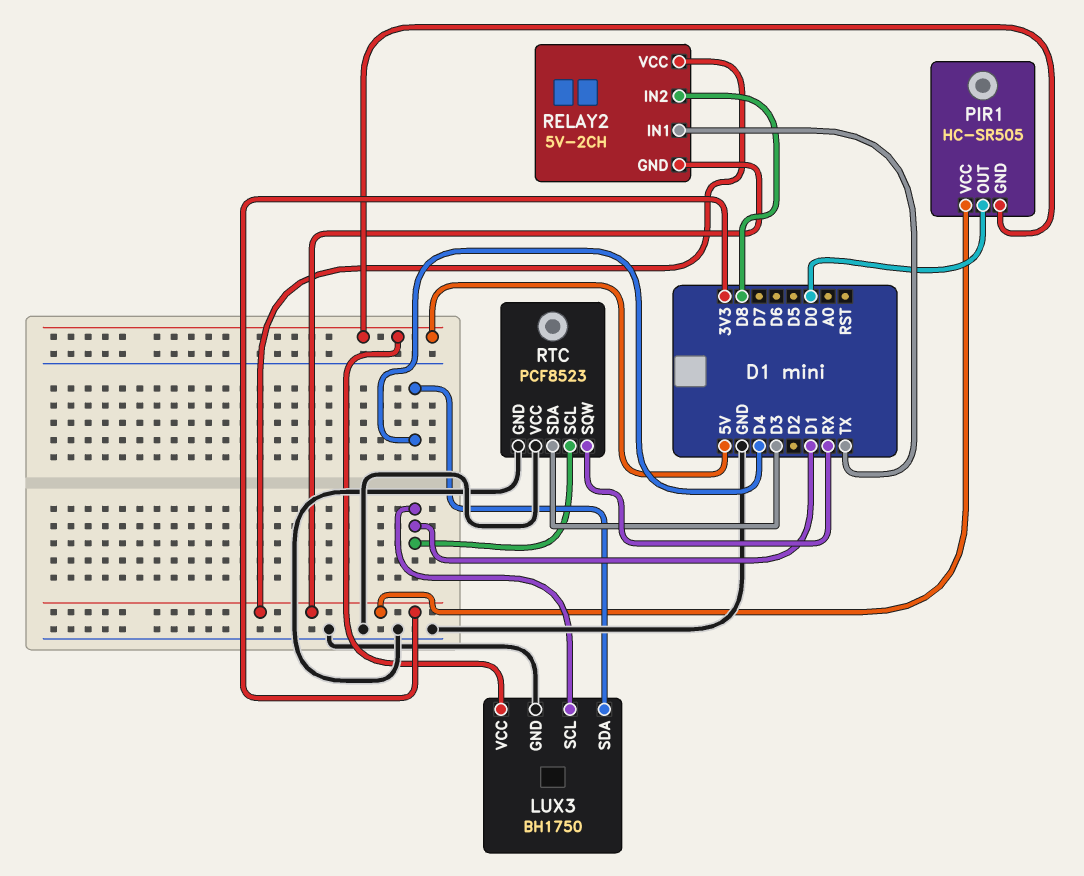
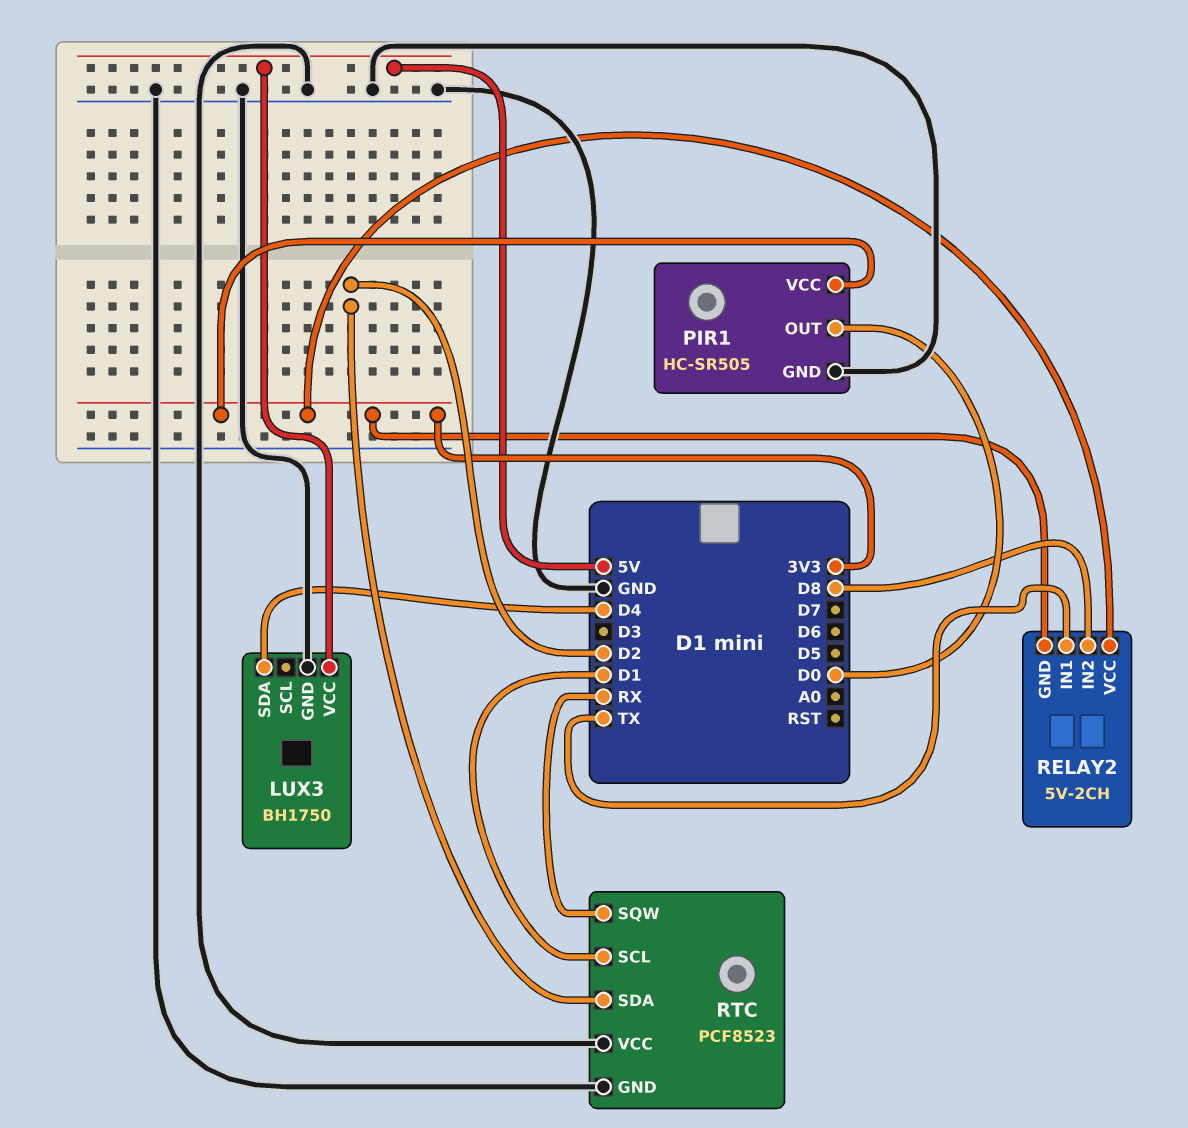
LUX3 pin SCL: D1 -> none
PIR1 pin GND: 5V -> GND
RTC pin SDA: D3 -> D2

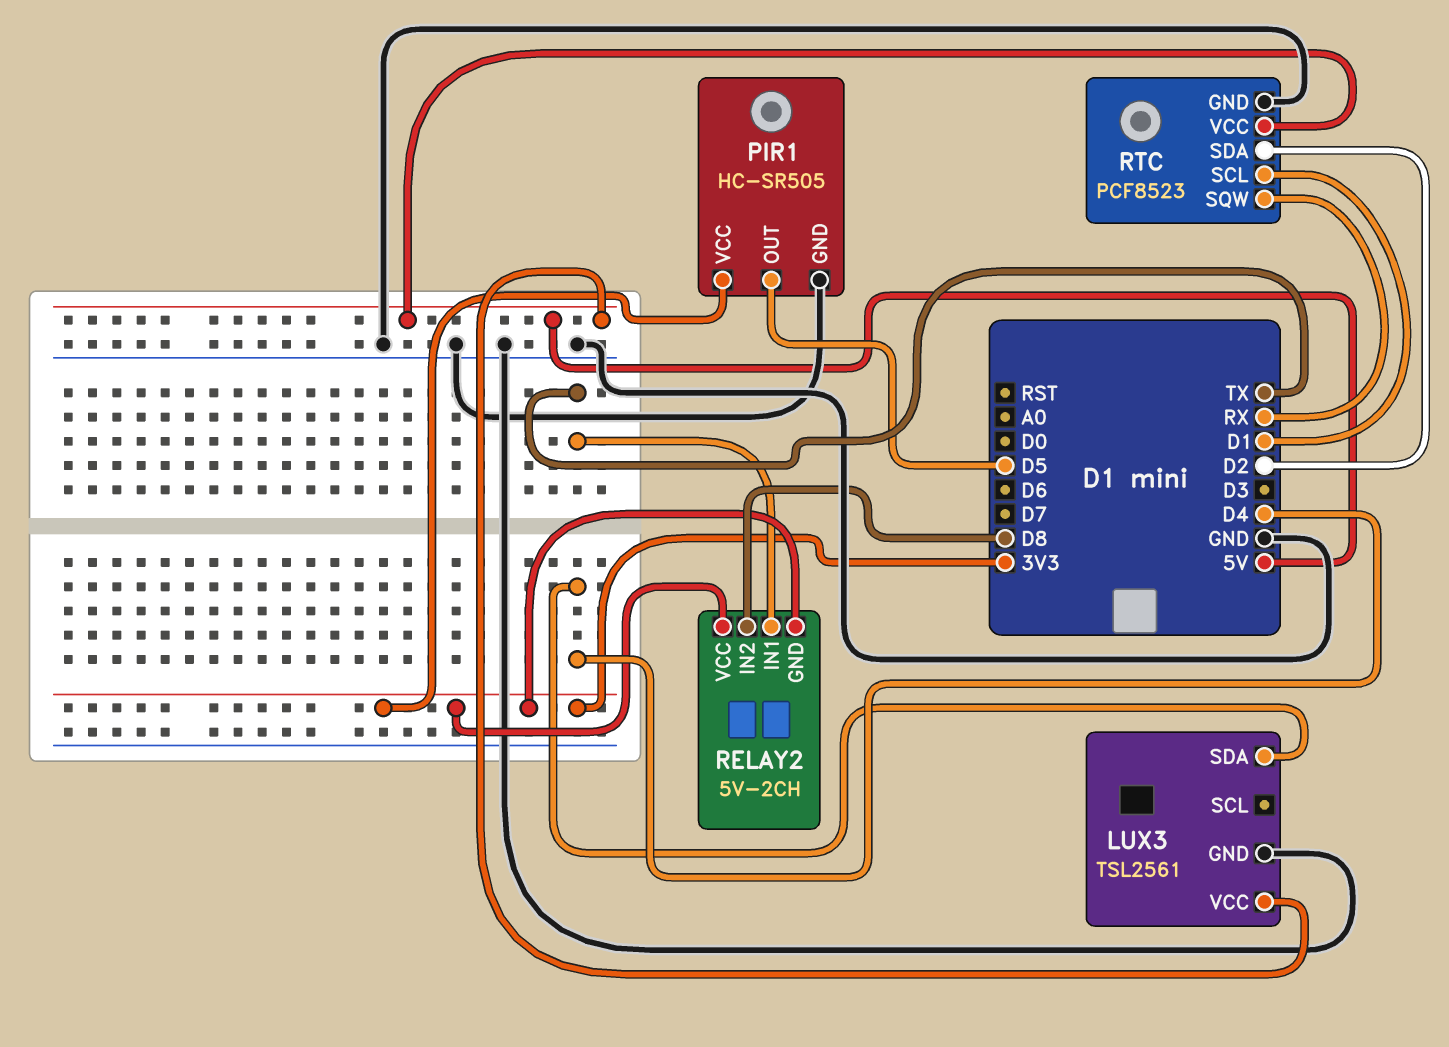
LUX3: BH1750 -> TSL2561
PIR1 pin OUT: D0 -> D5
RTC pin VCC: GND -> 5V

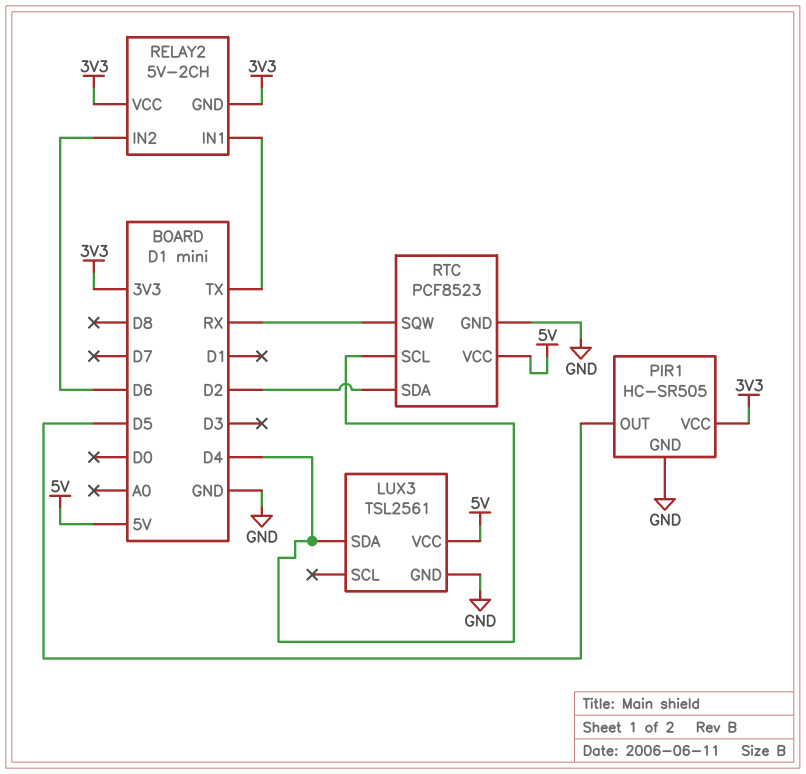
RELAY2 pin IN2: D8 -> D6
RTC pin SCL: D1 -> D4

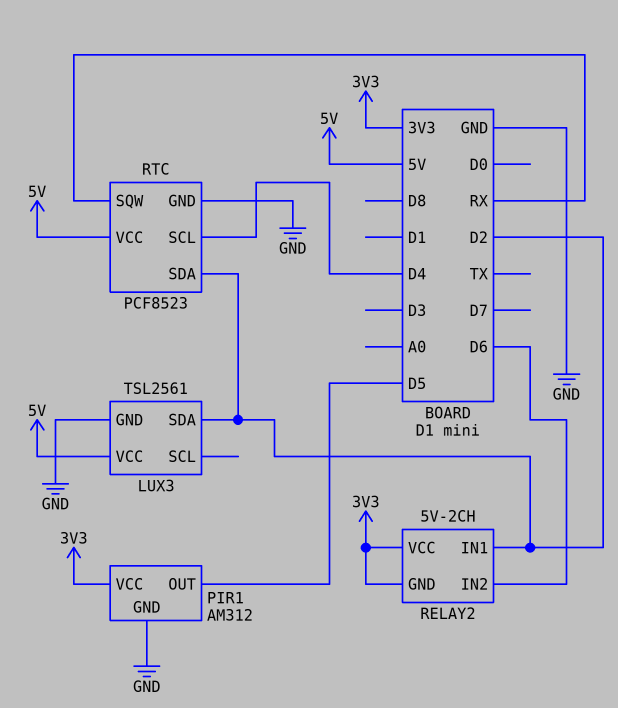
LUX3 pin SDA: D4 -> D2
PIR1: HC-SR505 -> AM312
RELAY2 pin IN1: TX -> D2

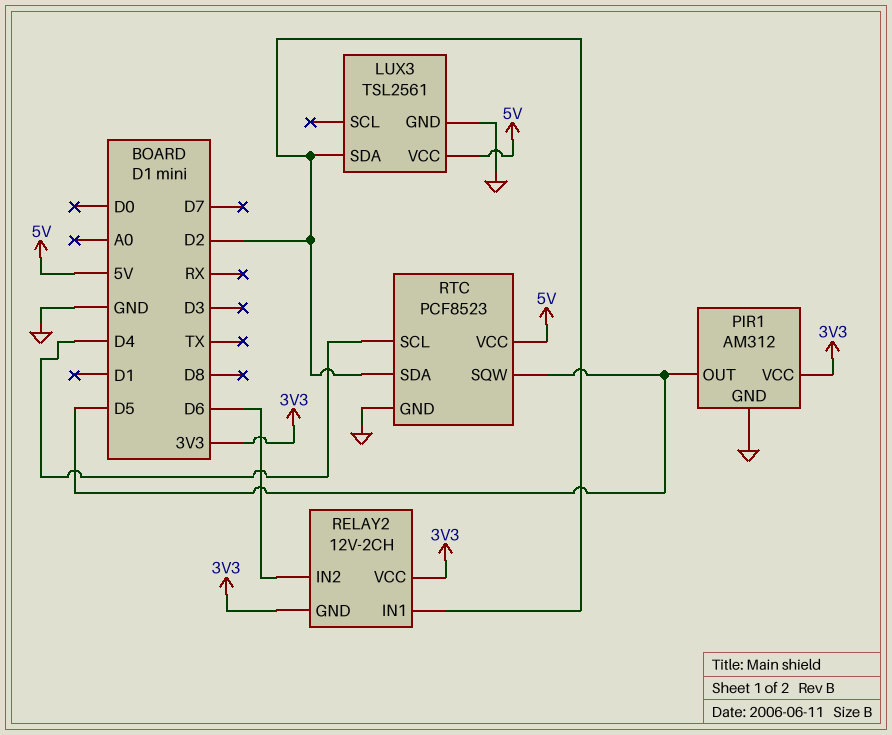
RELAY2: 5V-2CH -> 12V-2CH
RTC pin SQW: RX -> D5

